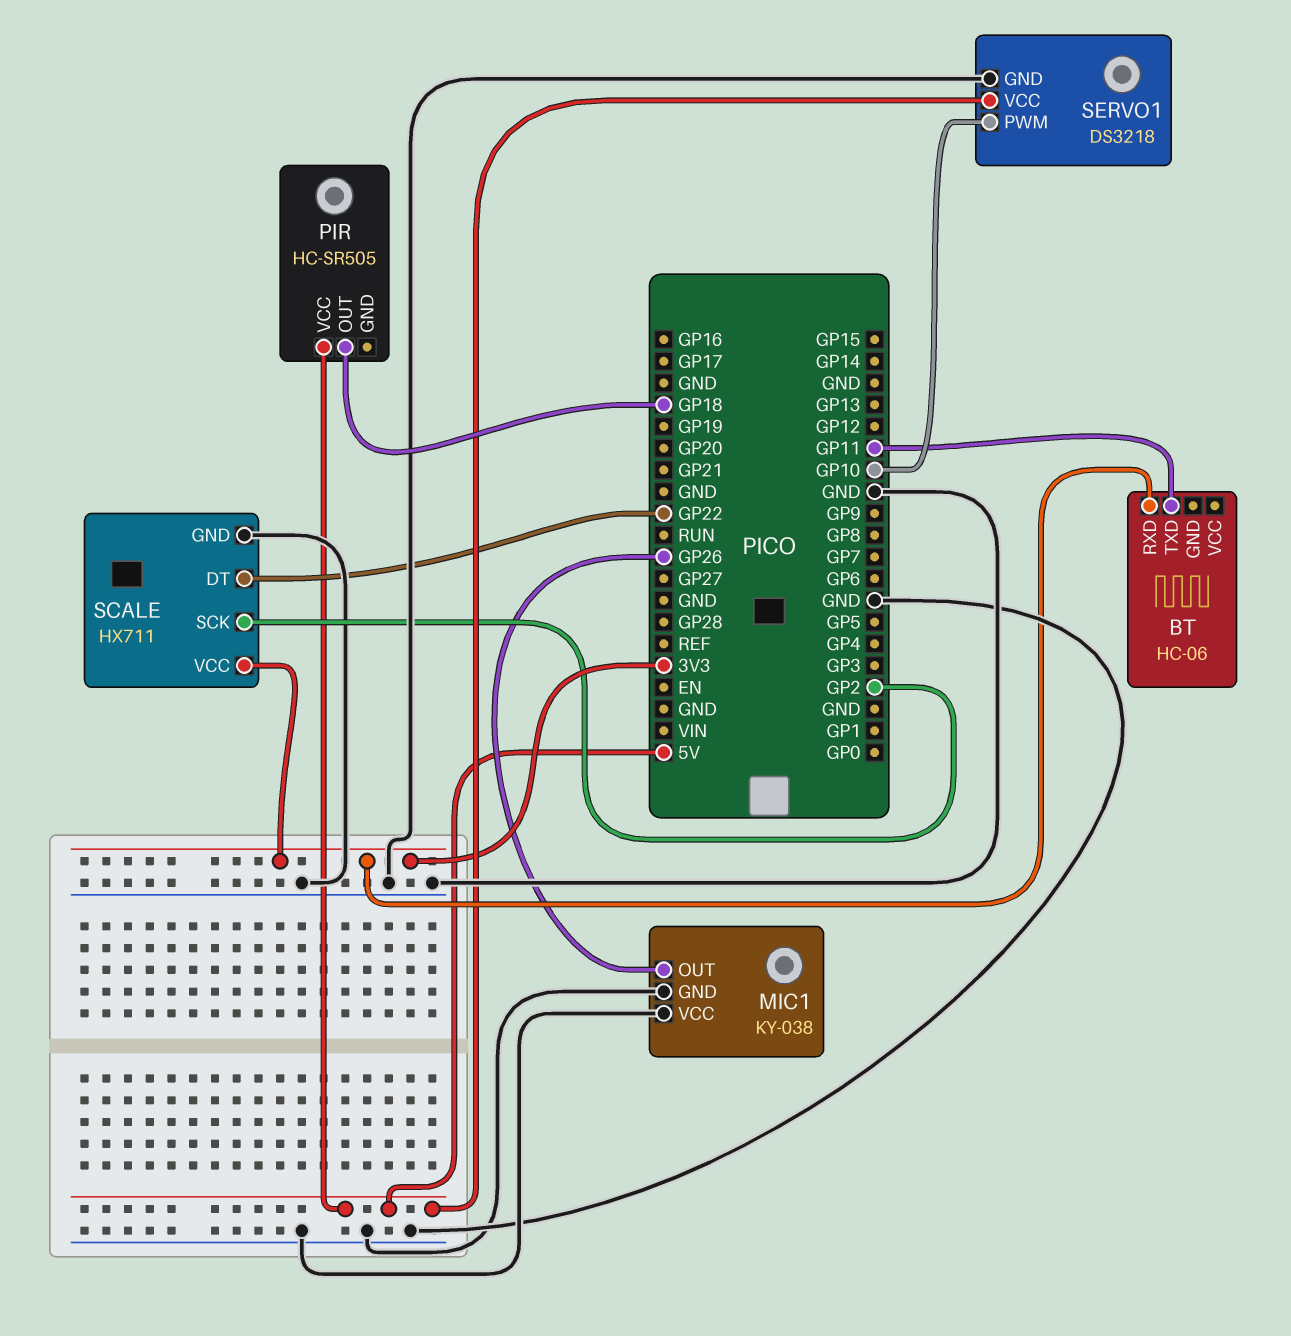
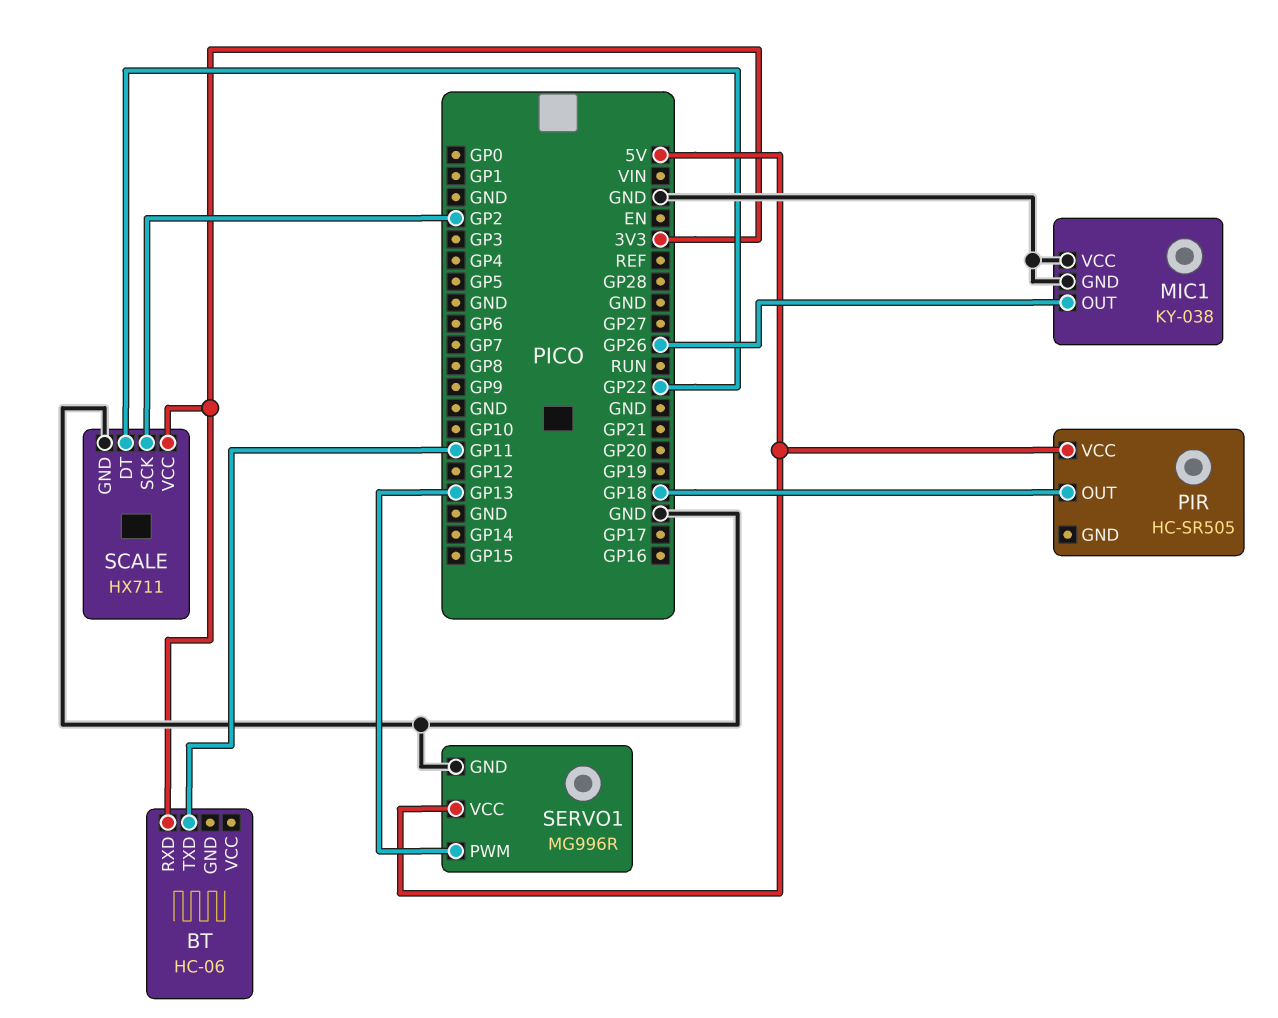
SERVO1: DS3218 -> MG996R
SERVO1 pin PWM: GP10 -> GP13

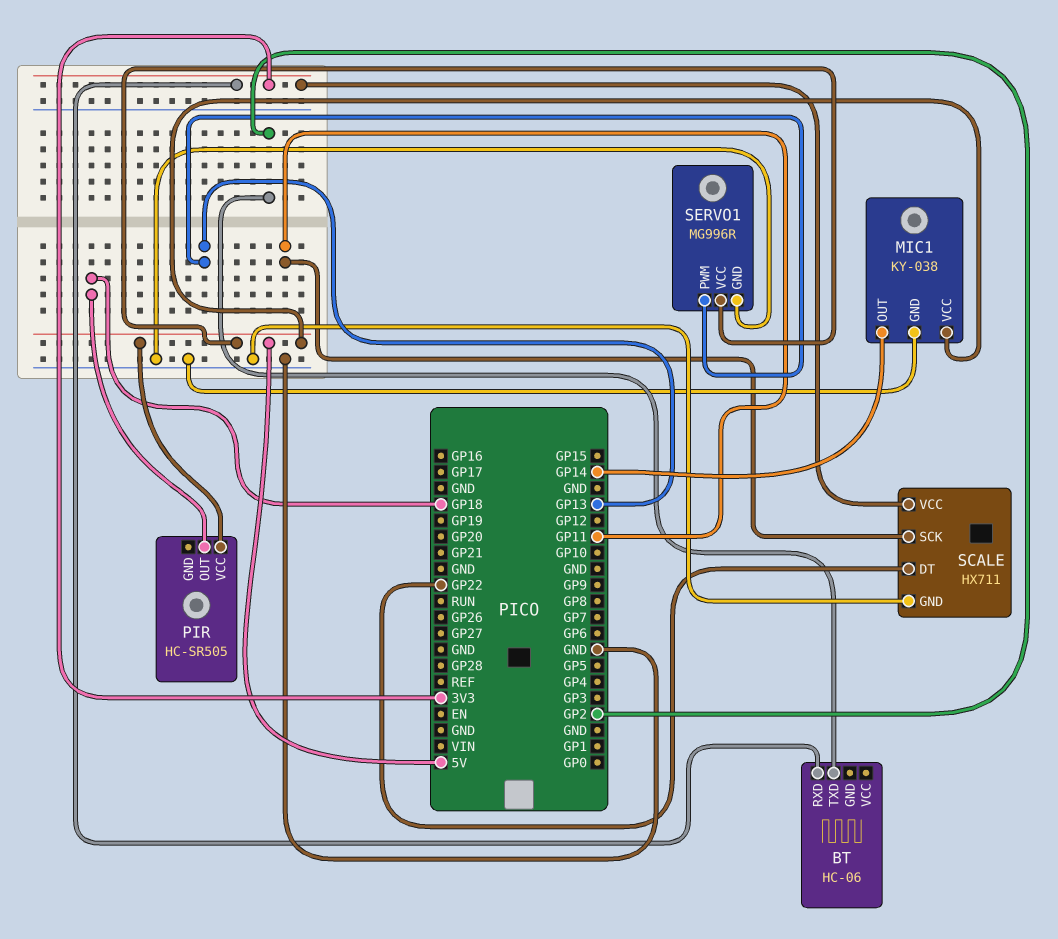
BT pin TXD: GP11 -> GP2
MIC1 pin OUT: GP26 -> GP14
MIC1 pin VCC: GND -> 5V
SCALE pin SCK: GP2 -> GP11

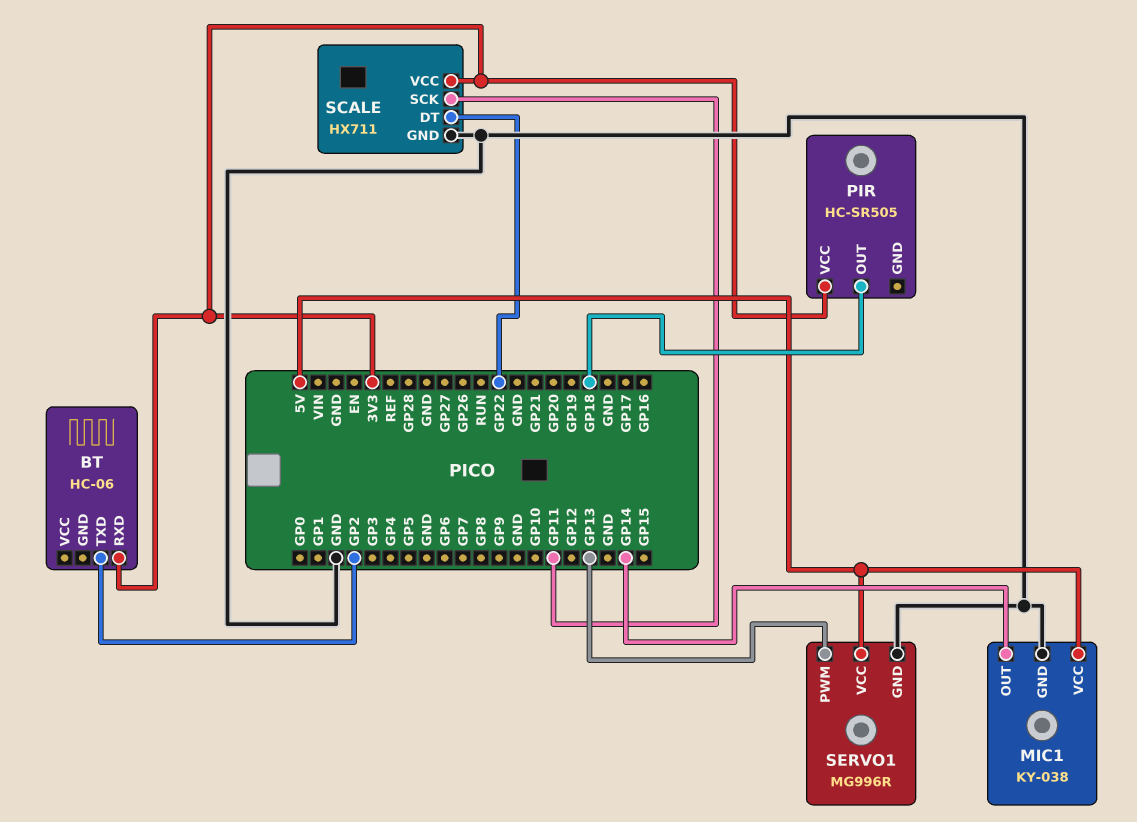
PIR pin VCC: 5V -> 3V3

